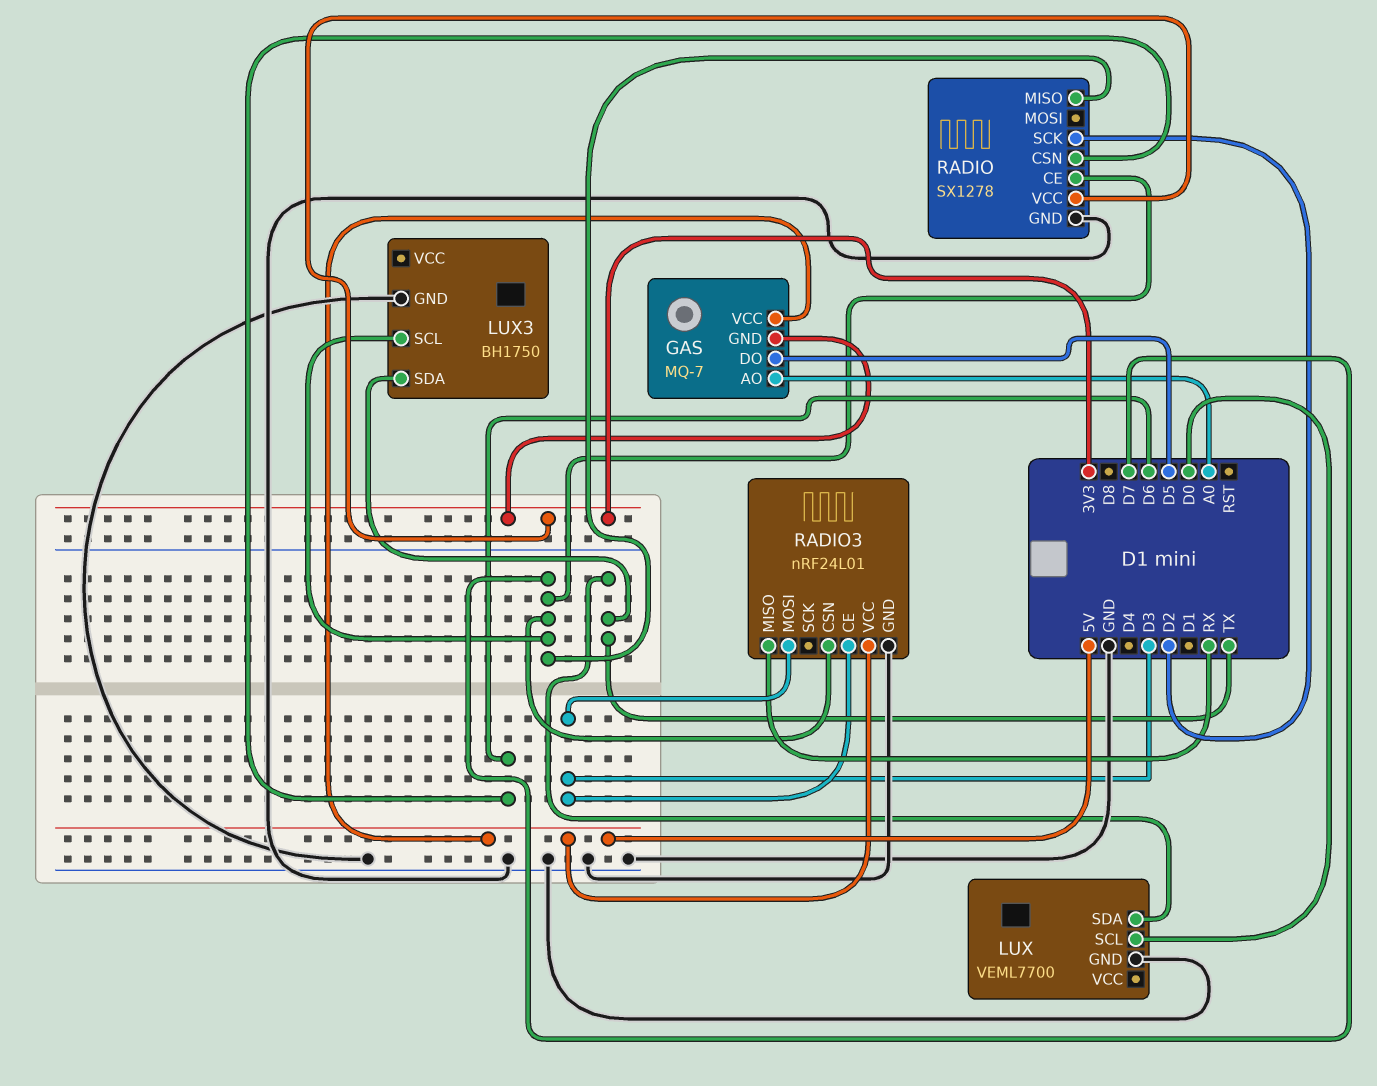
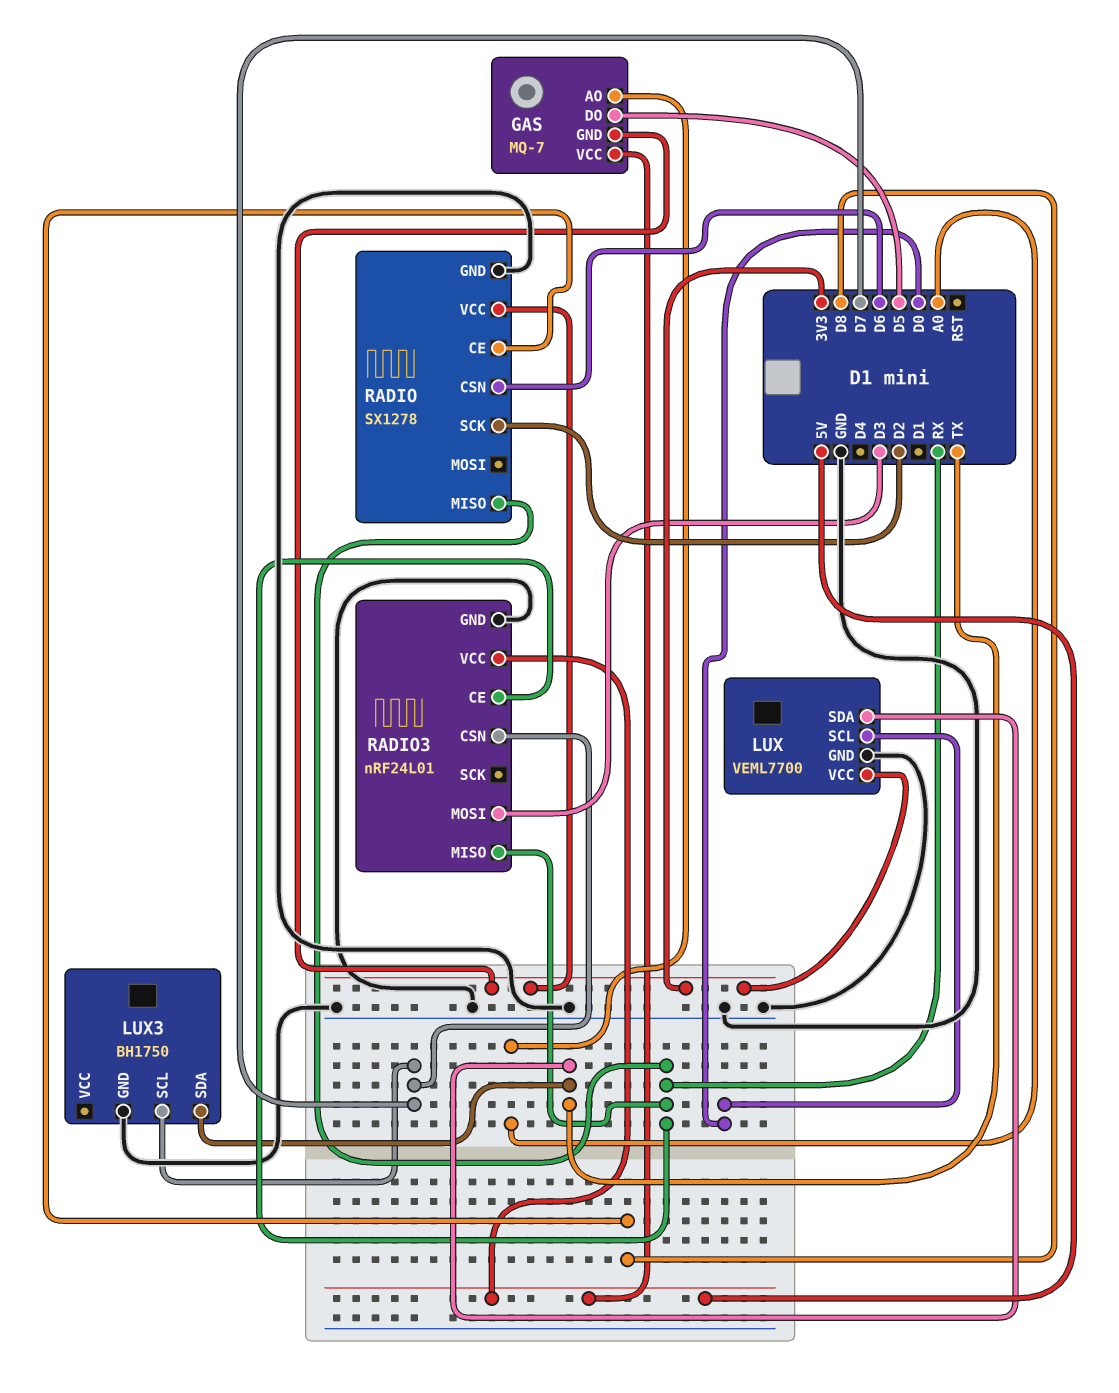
LUX pin VCC: none -> 3V3
RADIO pin CE: D7 -> D8
RADIO pin MISO: D7 -> RX
RADIO3 pin CE: D3 -> RX

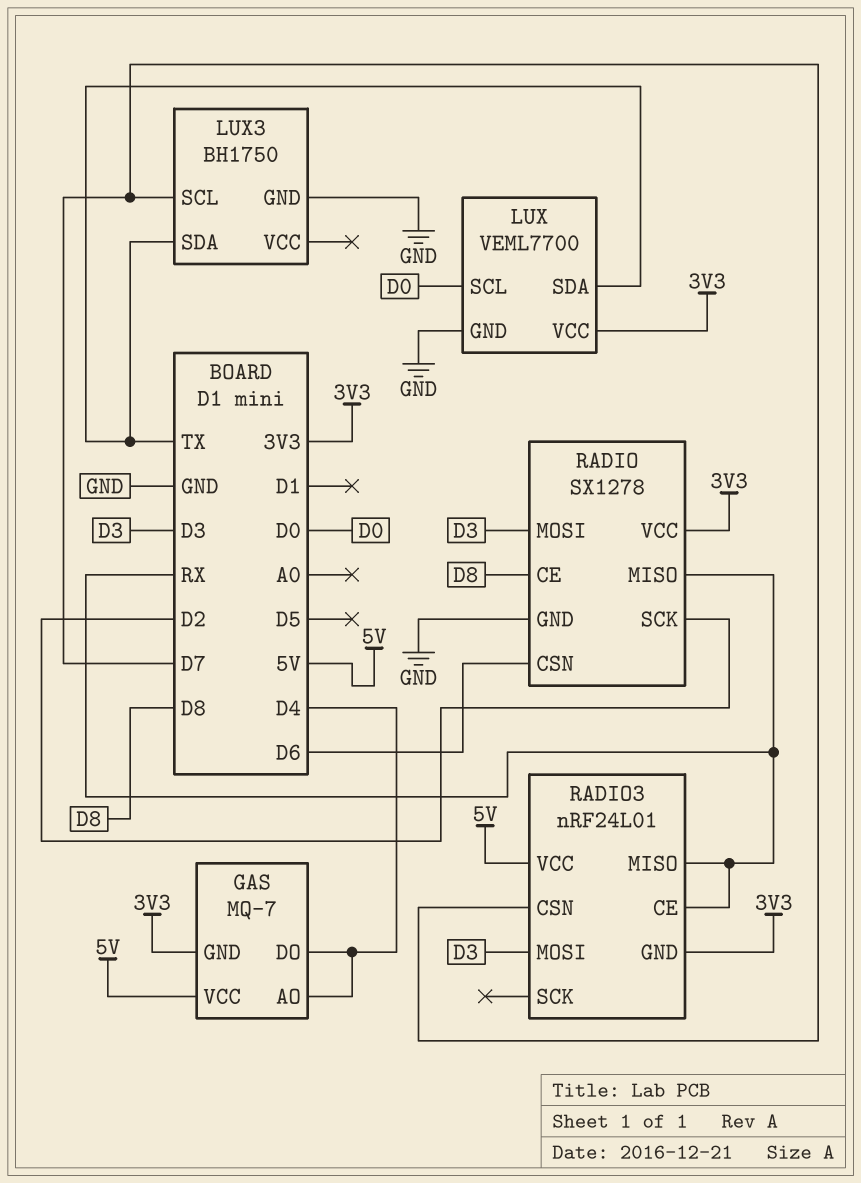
GAS pin AO: A0 -> D4
GAS pin DO: D5 -> D4
RADIO pin MOSI: none -> D3
RADIO3 pin GND: GND -> 3V3

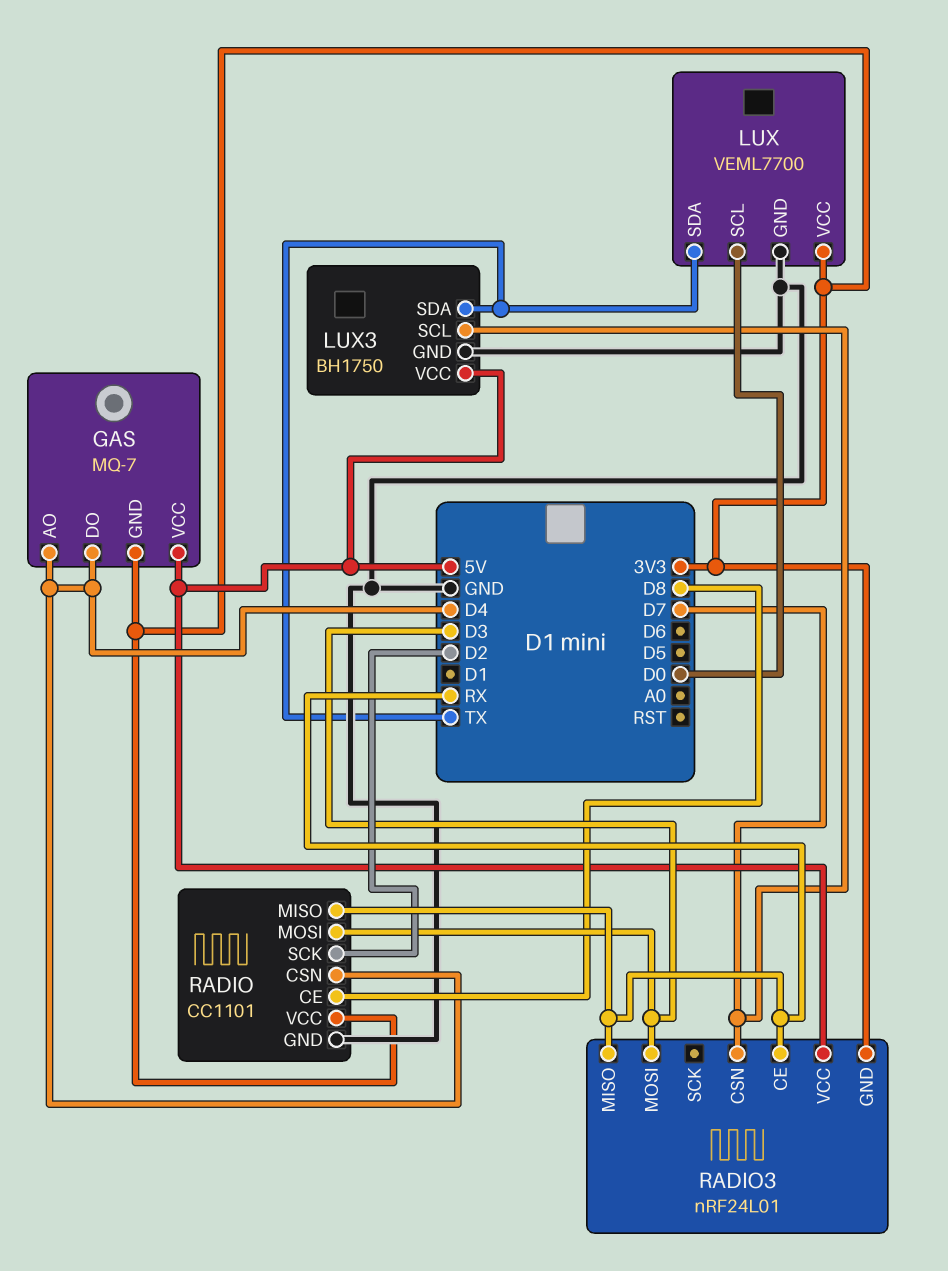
LUX3 pin VCC: none -> 5V
RADIO: SX1278 -> CC1101
RADIO pin CSN: D6 -> D4

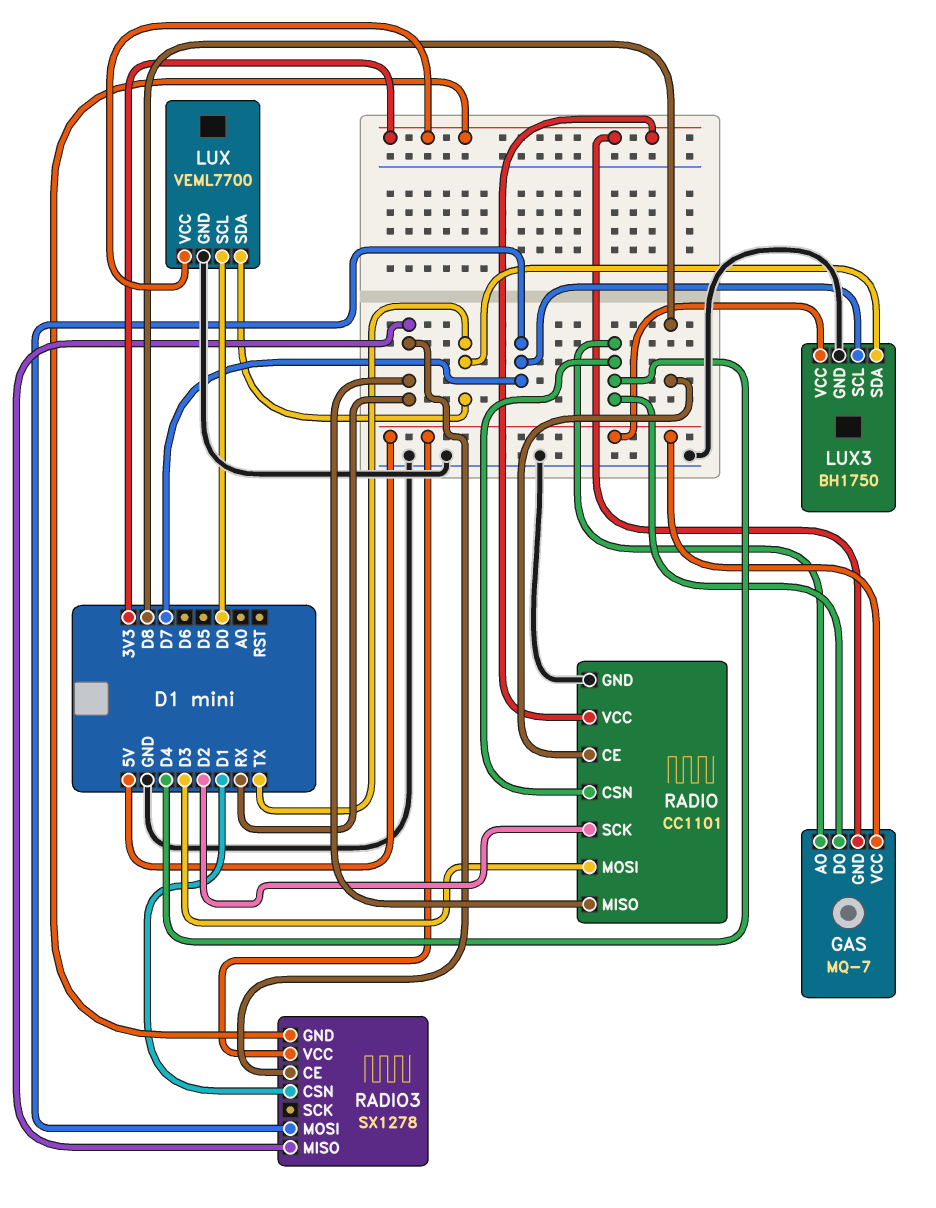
RADIO3: nRF24L01 -> SX1278
RADIO3 pin CSN: D7 -> D1
RADIO3 pin MOSI: D3 -> D7

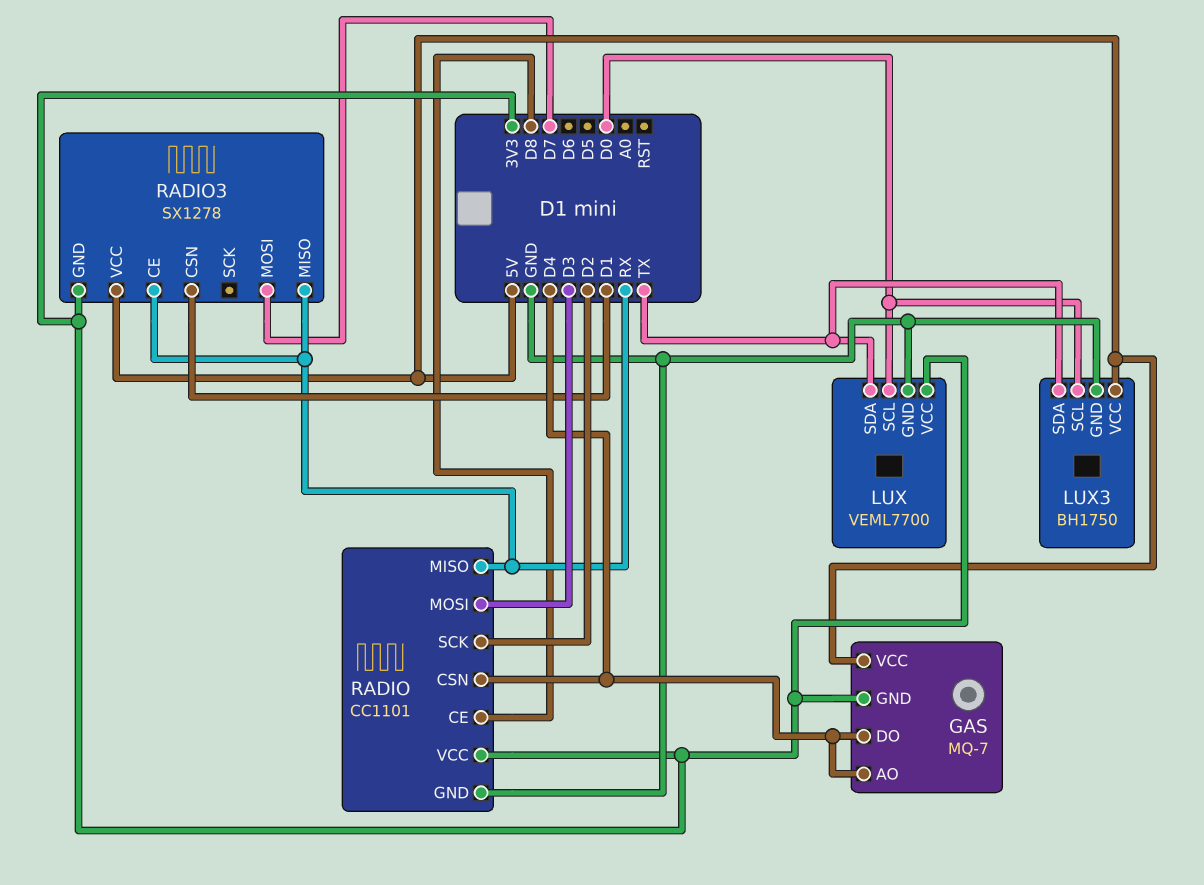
LUX3 pin SCL: D7 -> D0

